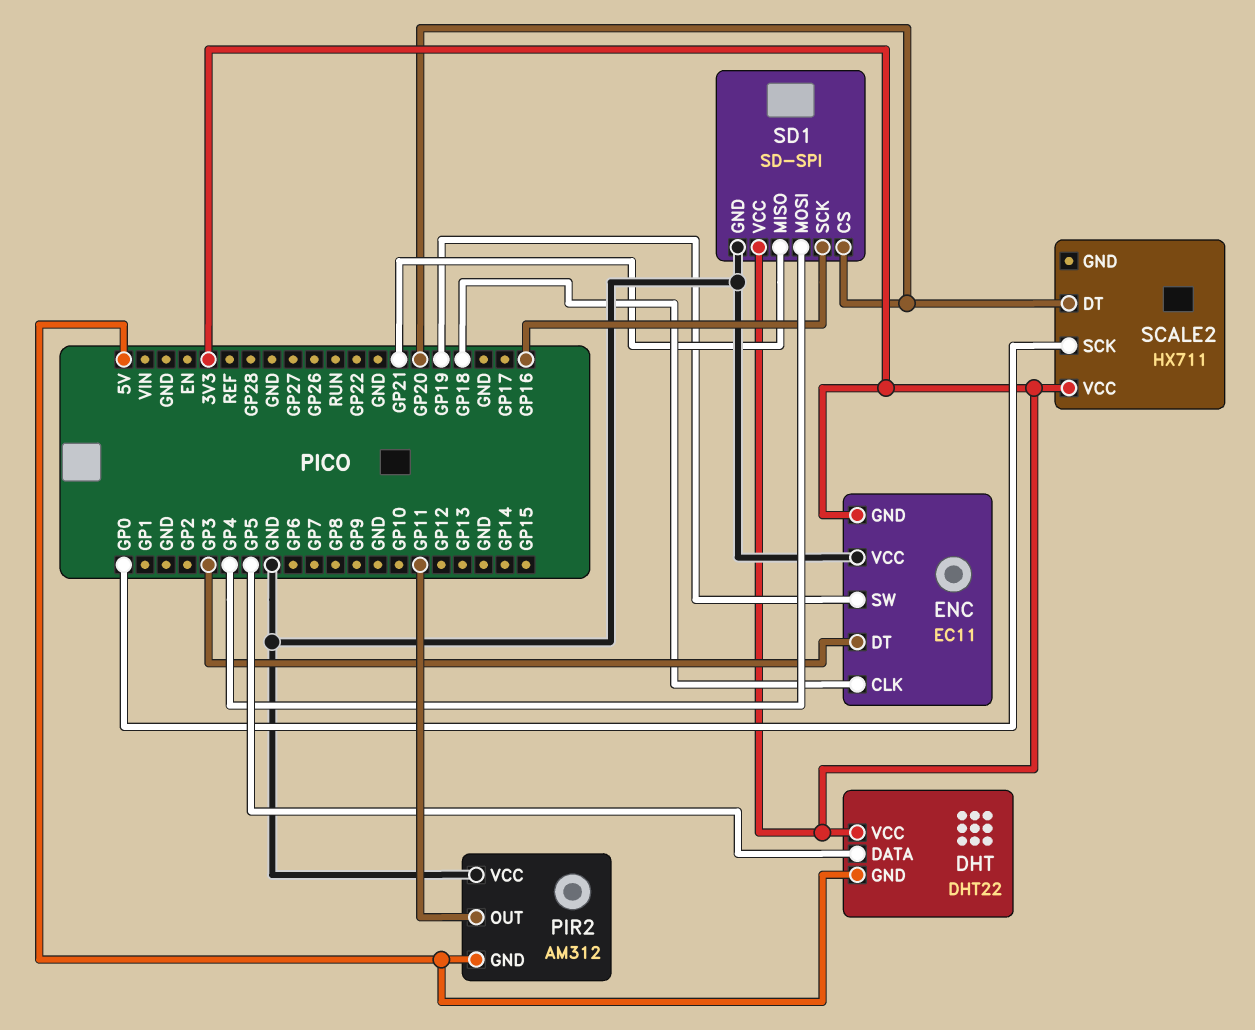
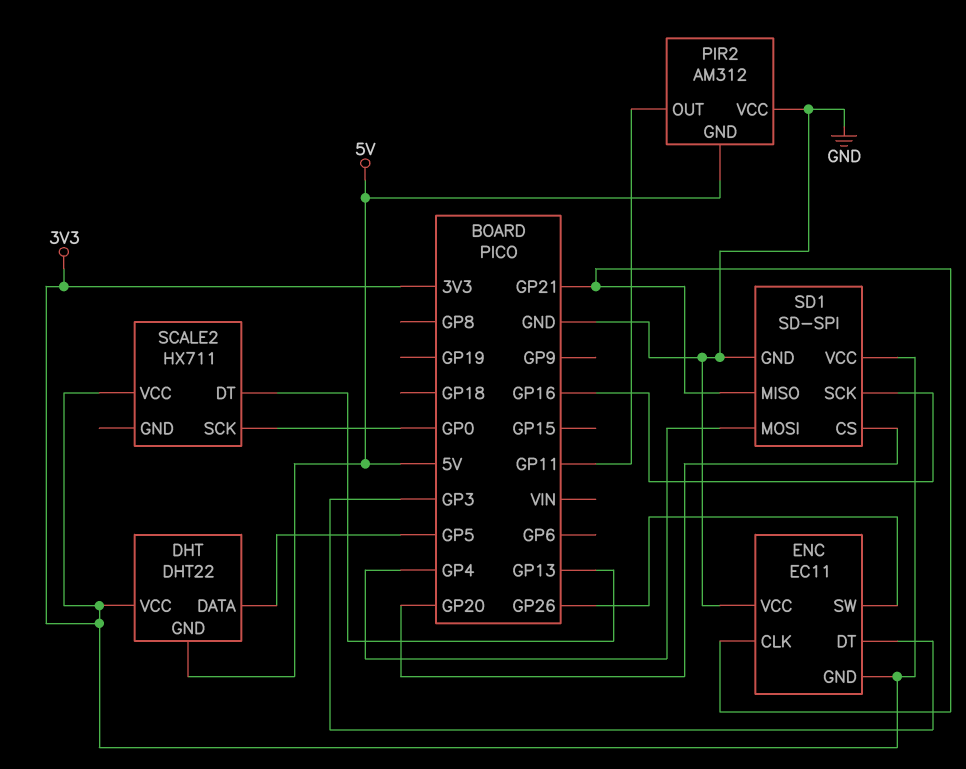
ENC pin CLK: GP18 -> GP21
ENC pin SW: GP19 -> GP26
SCALE2 pin DT: GP20 -> GP13

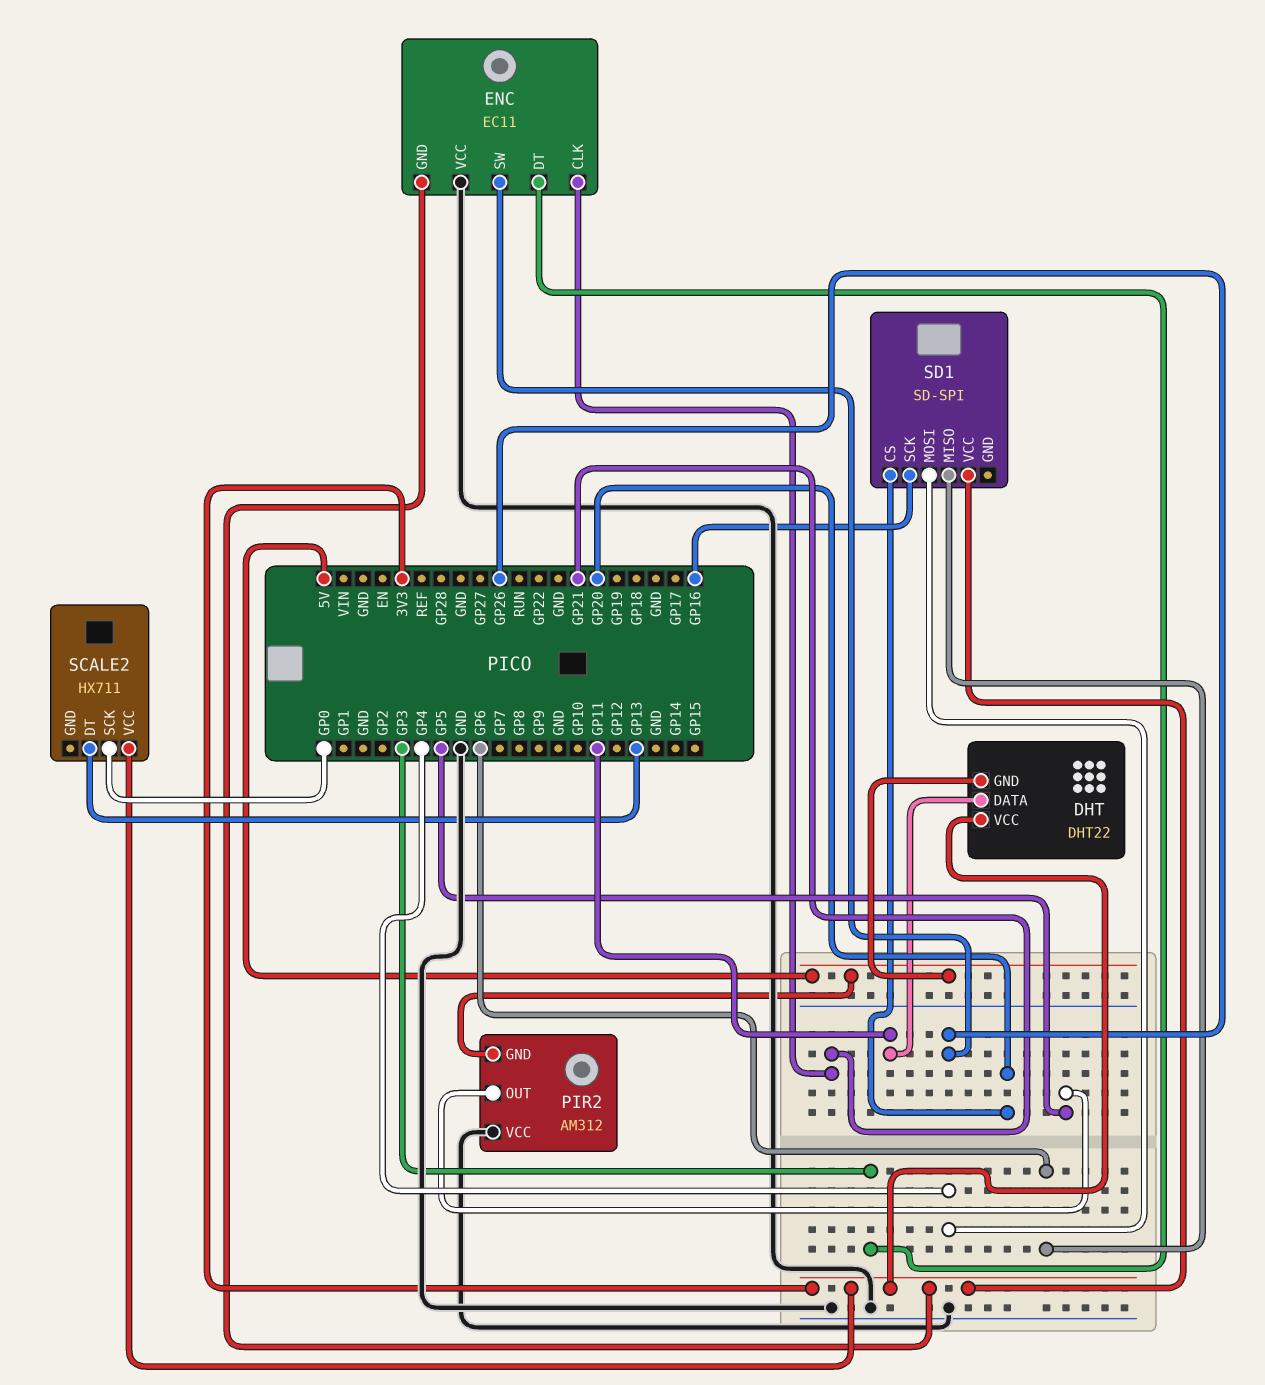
DHT pin DATA: GP5 -> GP11
PIR2 pin OUT: GP11 -> GP5
SD1 pin GND: GND -> none
SD1 pin MISO: GP21 -> GP6

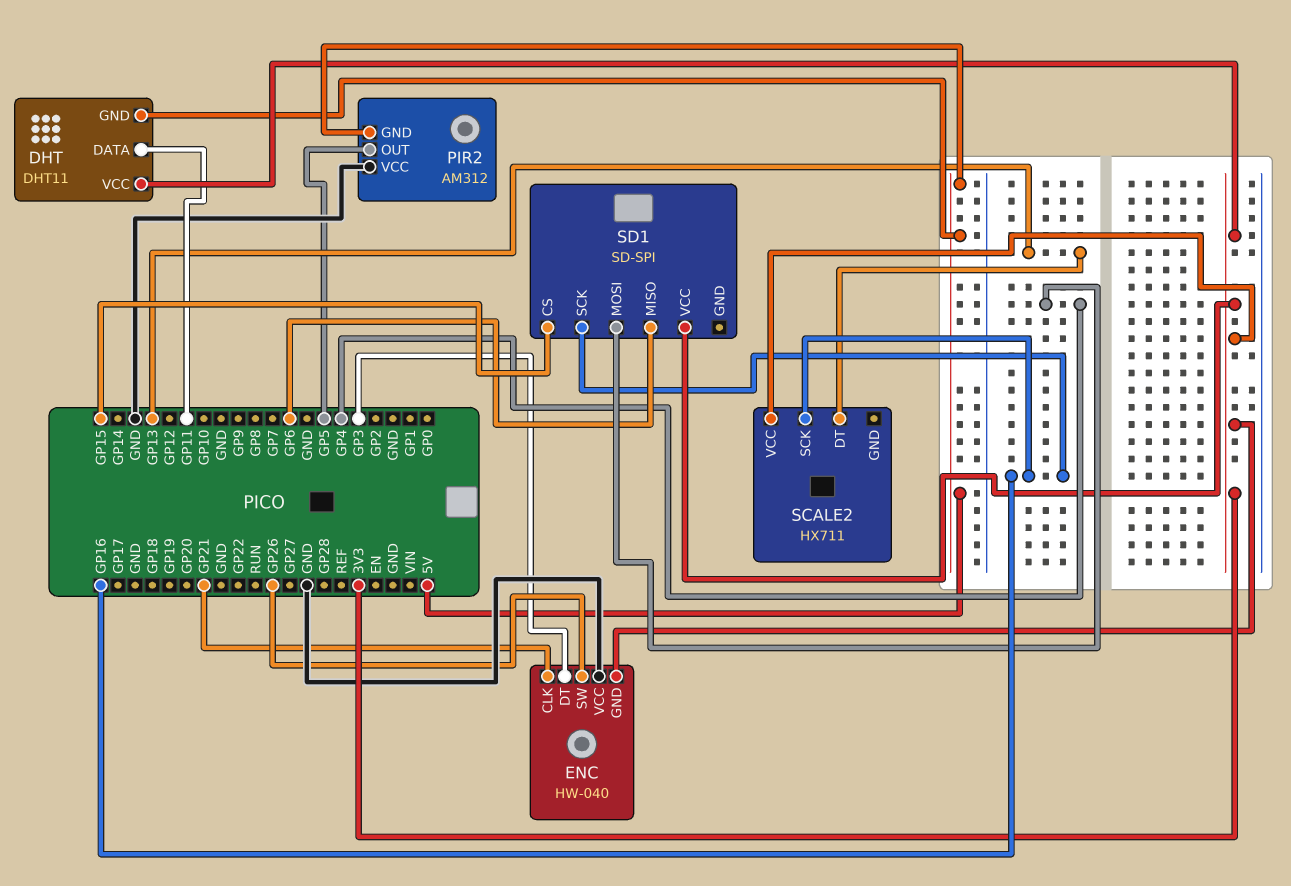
DHT: DHT22 -> DHT11
ENC: EC11 -> HW-040
SCALE2 pin SCK: GP0 -> GP16
SD1 pin CS: GP20 -> GP15

